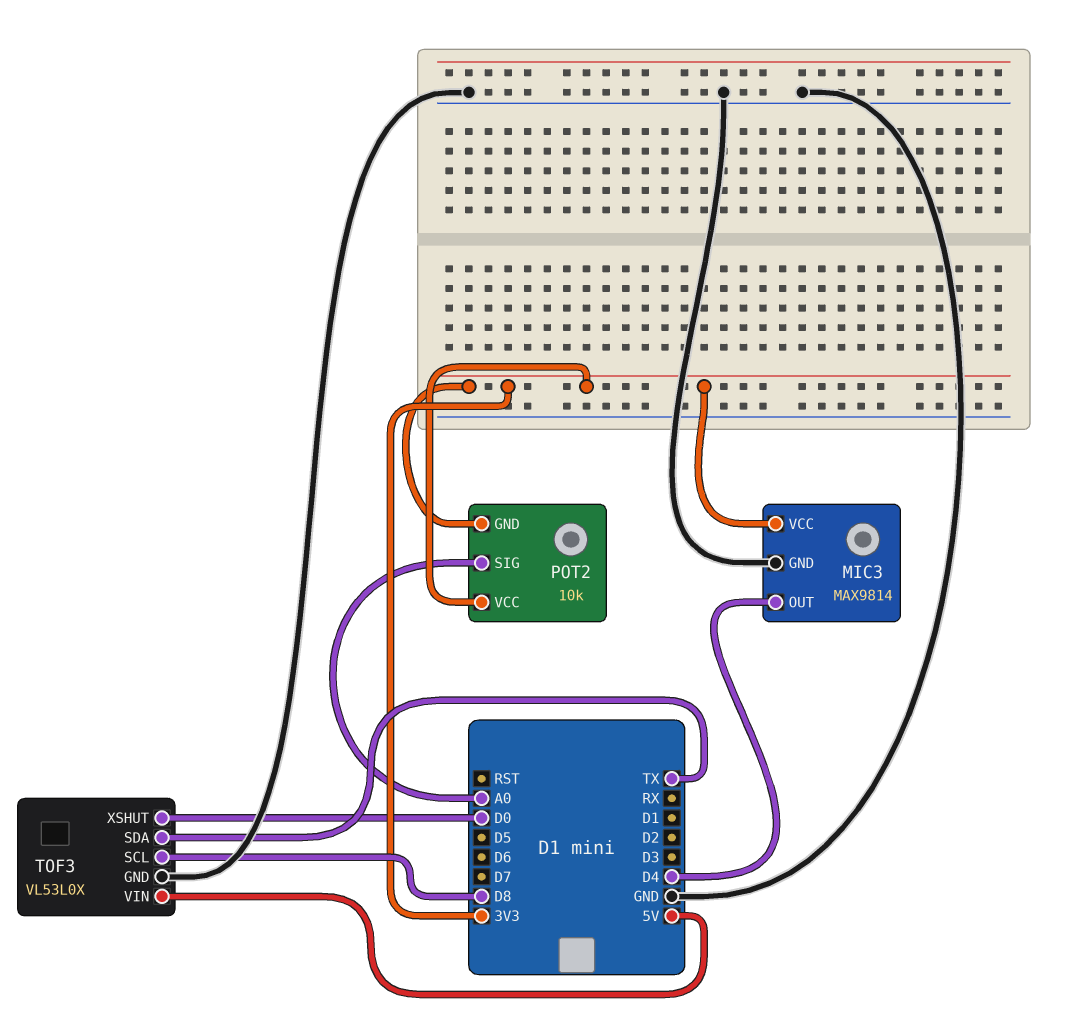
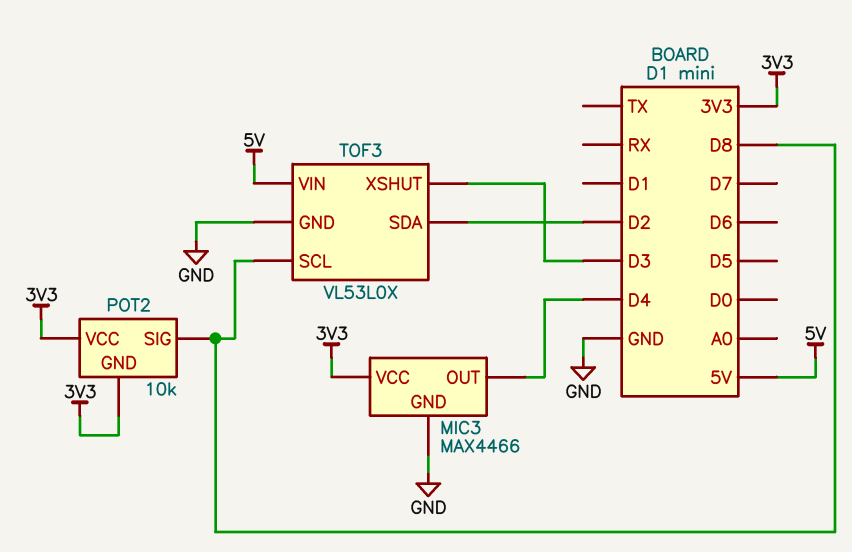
MIC3: MAX9814 -> MAX4466
POT2 pin SIG: A0 -> D8
TOF3 pin SDA: TX -> D2
TOF3 pin XSHUT: D0 -> D3

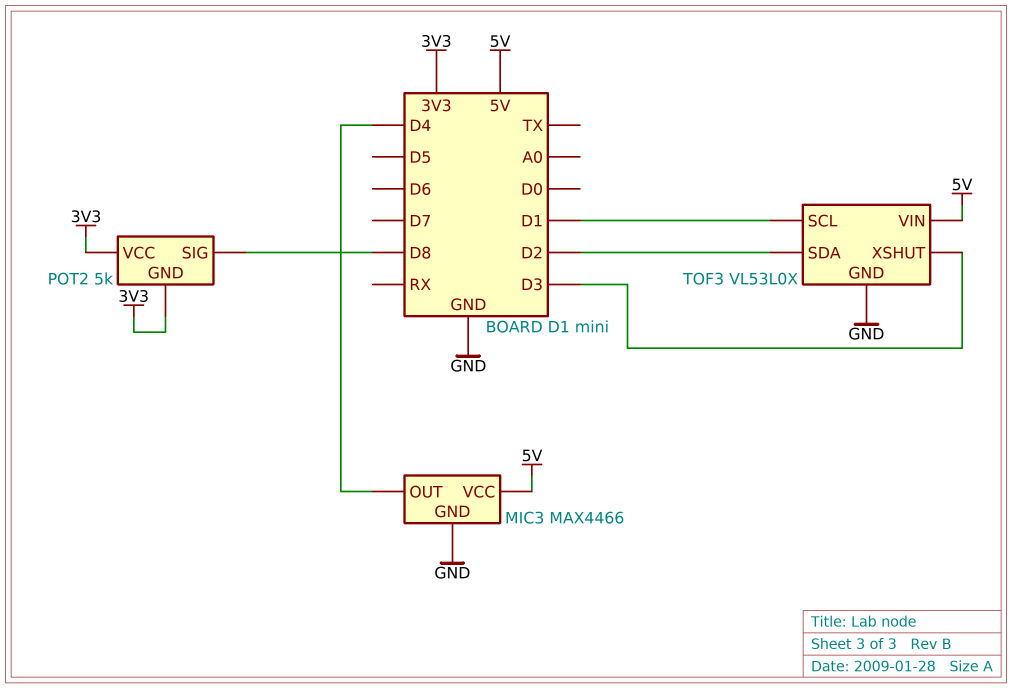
MIC3 pin VCC: 3V3 -> 5V
POT2: 10k -> 5k
TOF3 pin SCL: D8 -> D1

